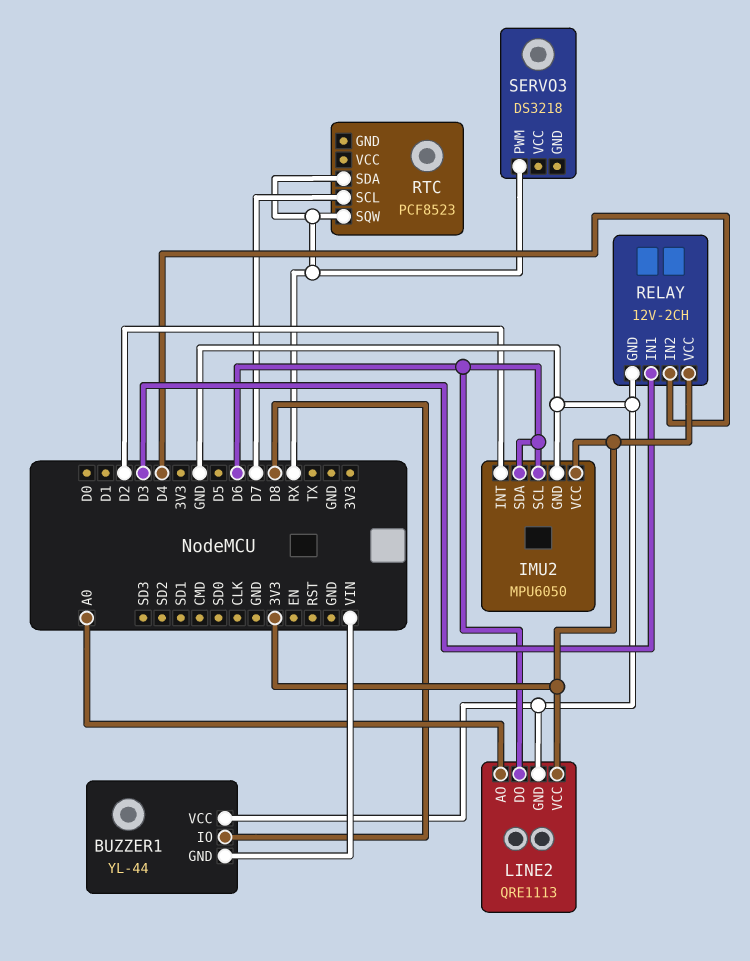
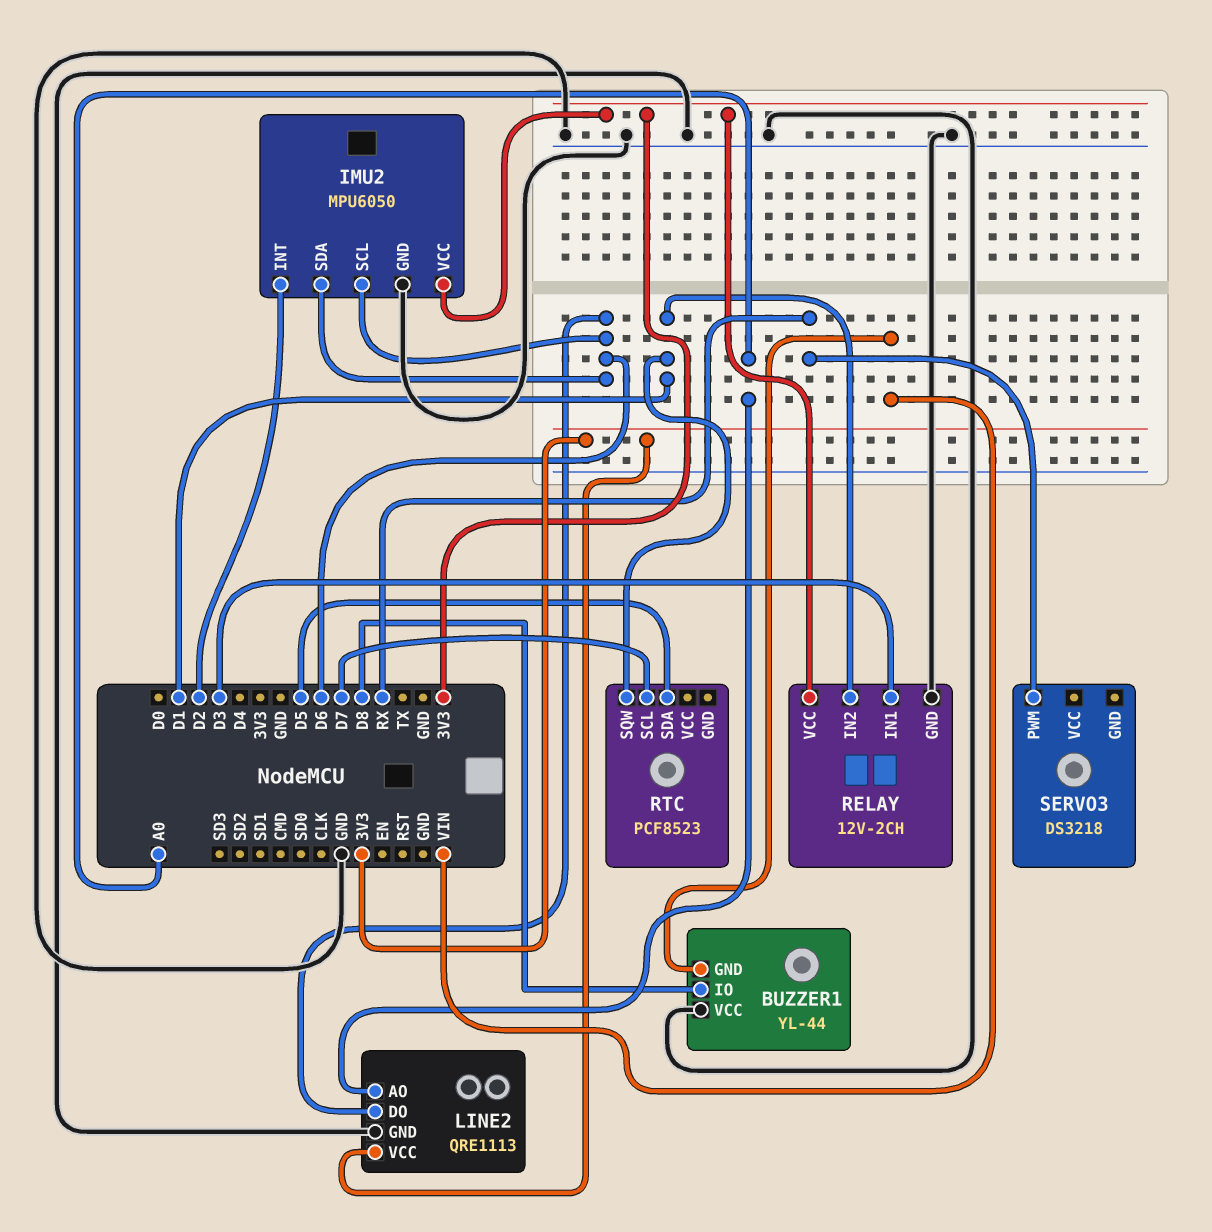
RELAY pin IN2: D4 -> D1
RTC pin SDA: RX -> D5
RTC pin SQW: RX -> D1

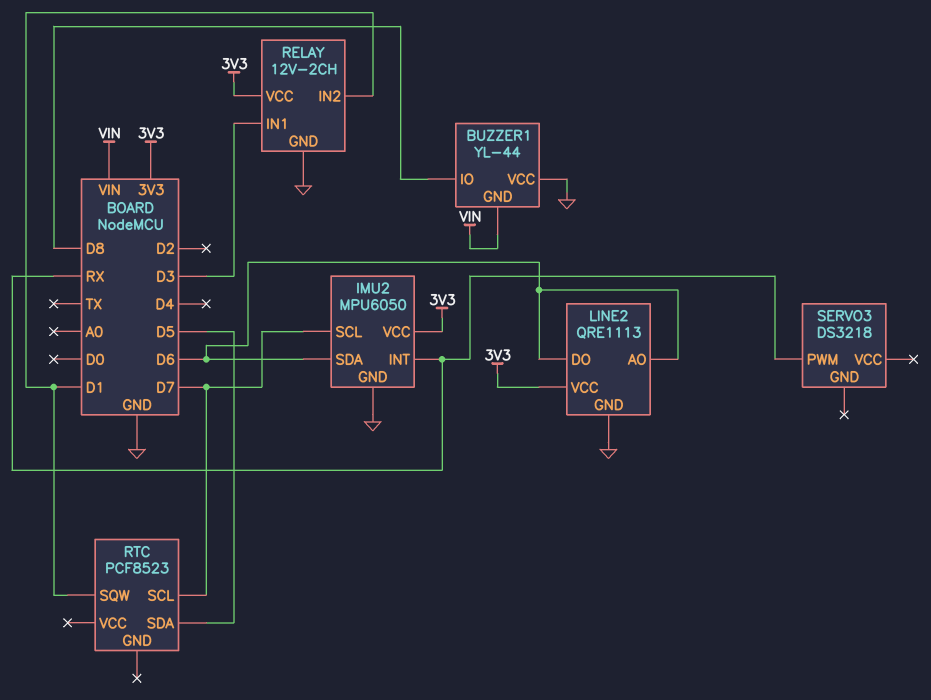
IMU2 pin INT: D2 -> RX
IMU2 pin SCL: D6 -> D7
LINE2 pin AO: A0 -> D6

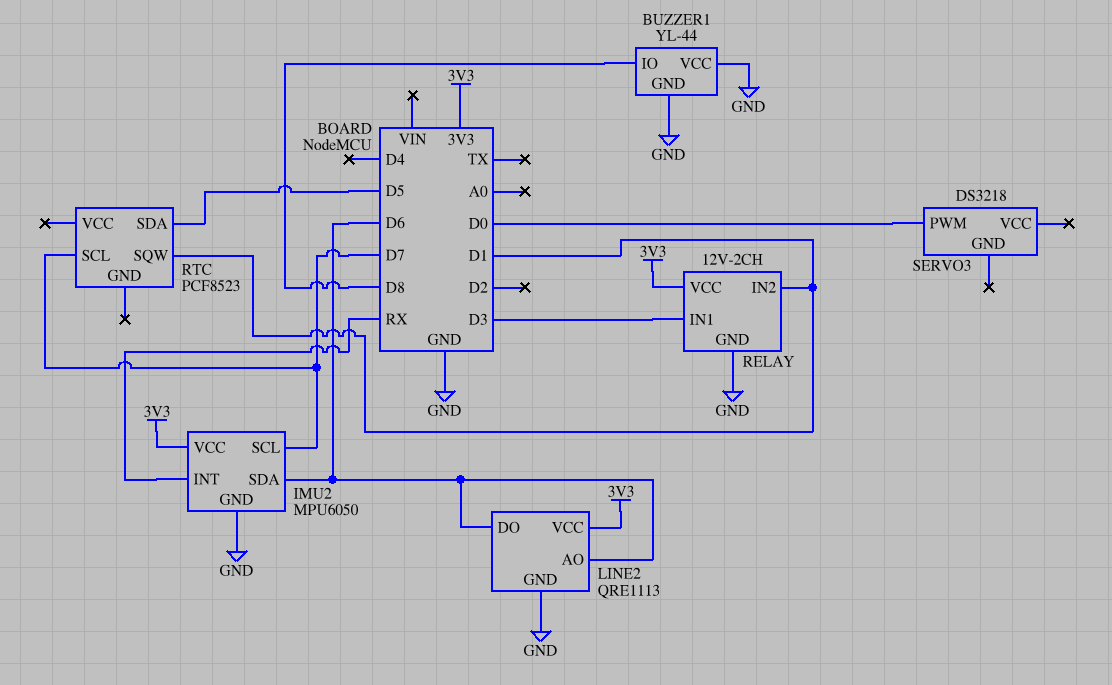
BUZZER1 pin GND: VIN -> GND
SERVO3 pin PWM: RX -> D0

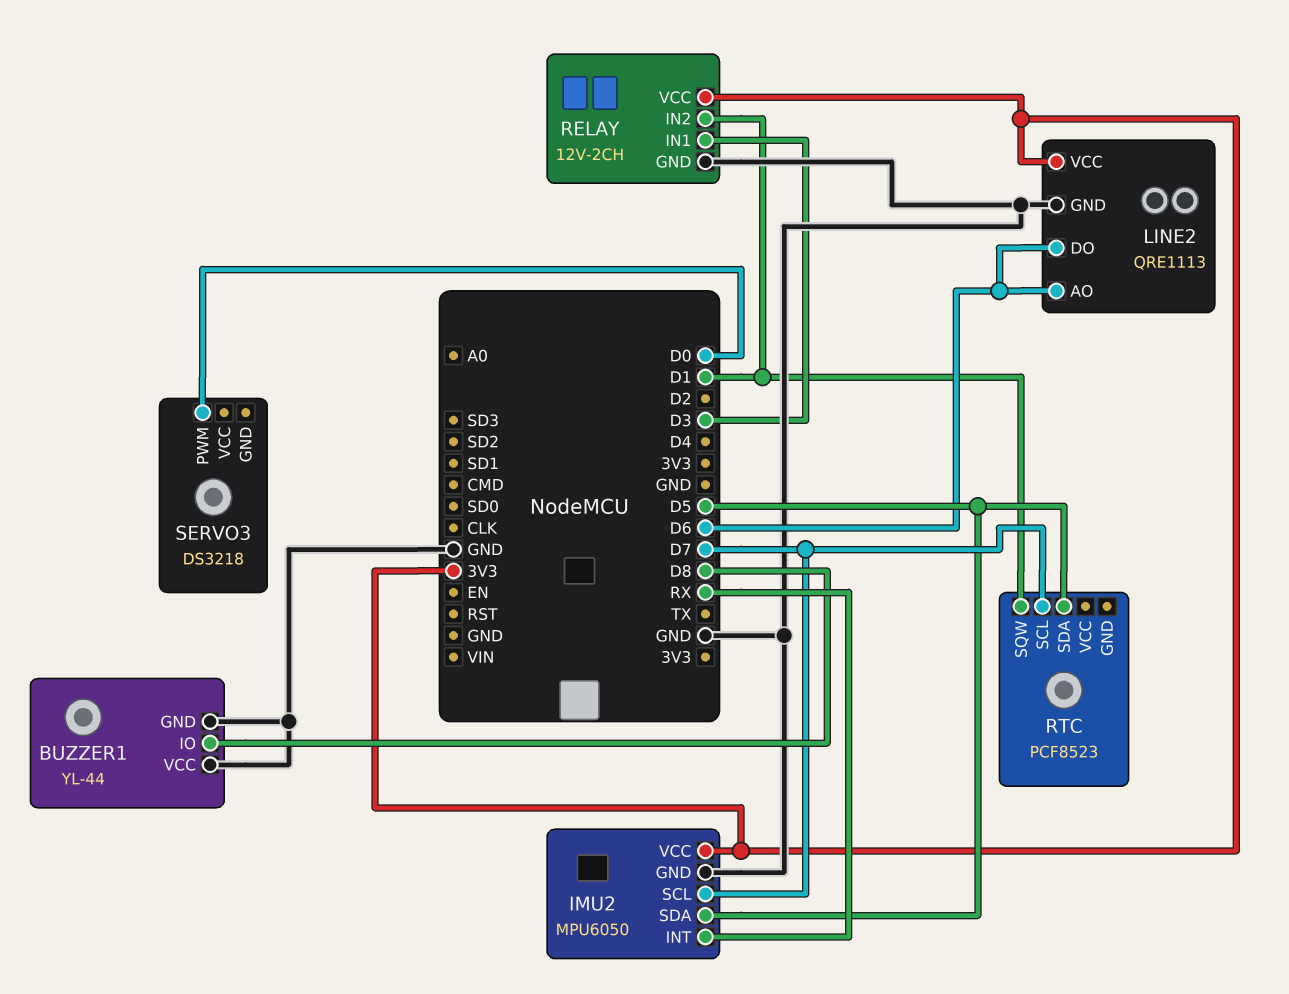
IMU2 pin SDA: D6 -> D5

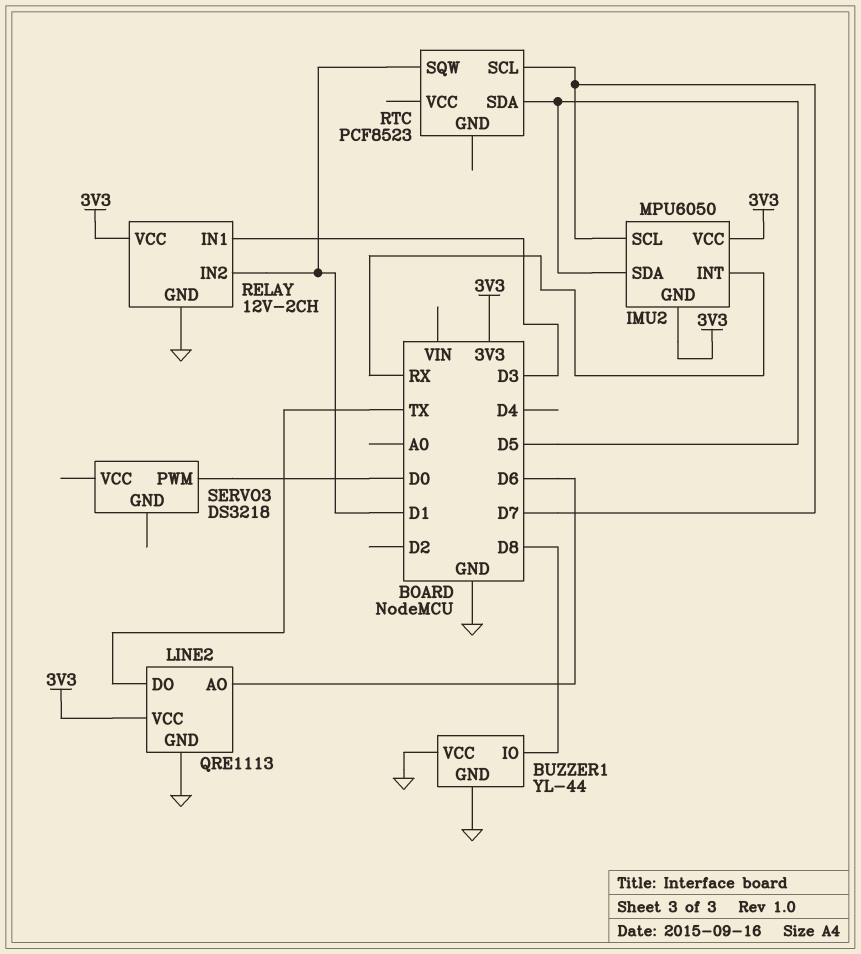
IMU2 pin GND: GND -> 3V3
LINE2 pin DO: D6 -> TX

